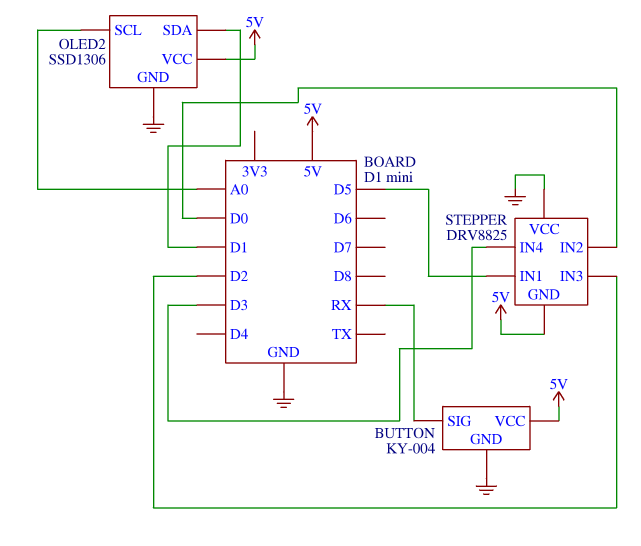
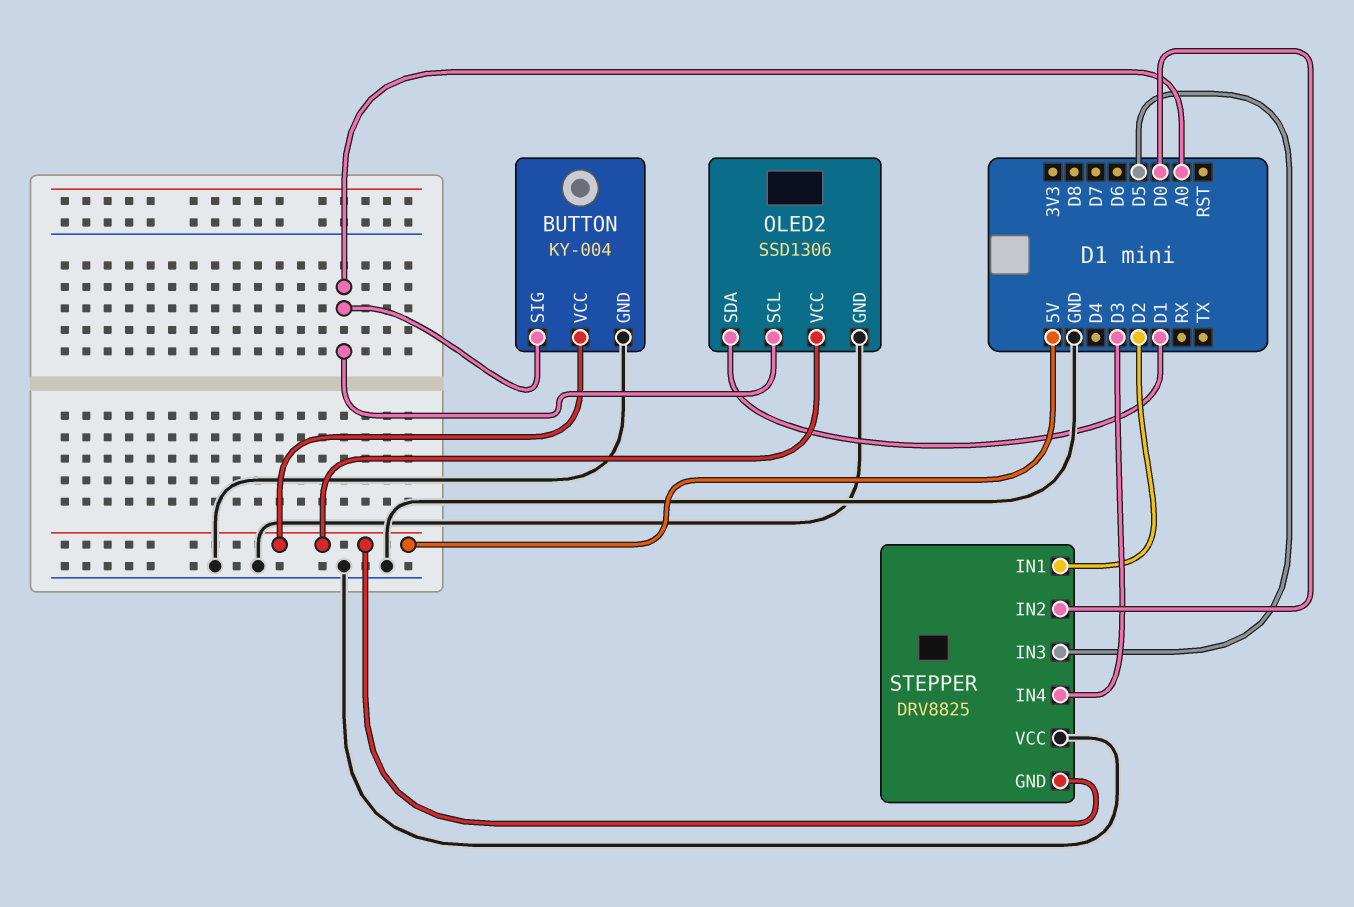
BUTTON pin SIG: RX -> A0
STEPPER pin IN1: D5 -> D2
STEPPER pin IN3: D2 -> D5

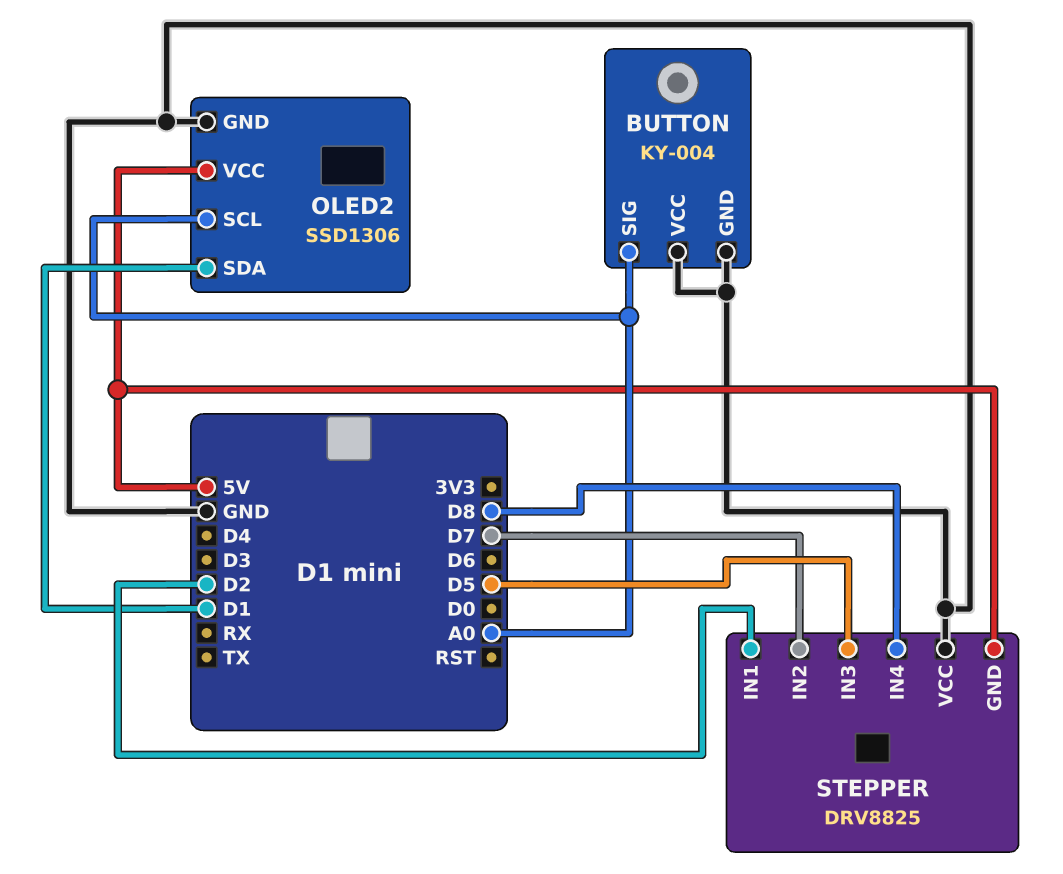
BUTTON pin VCC: 5V -> GND
STEPPER pin IN2: D0 -> D7
STEPPER pin IN4: D3 -> D8

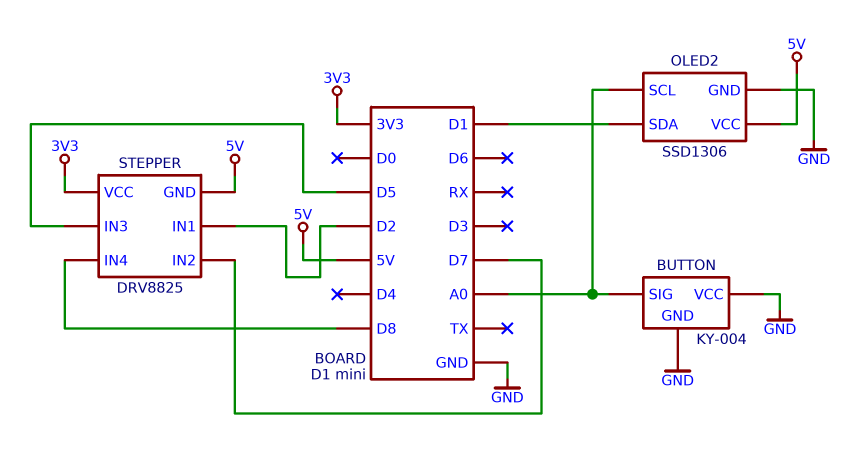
STEPPER pin VCC: GND -> 3V3

